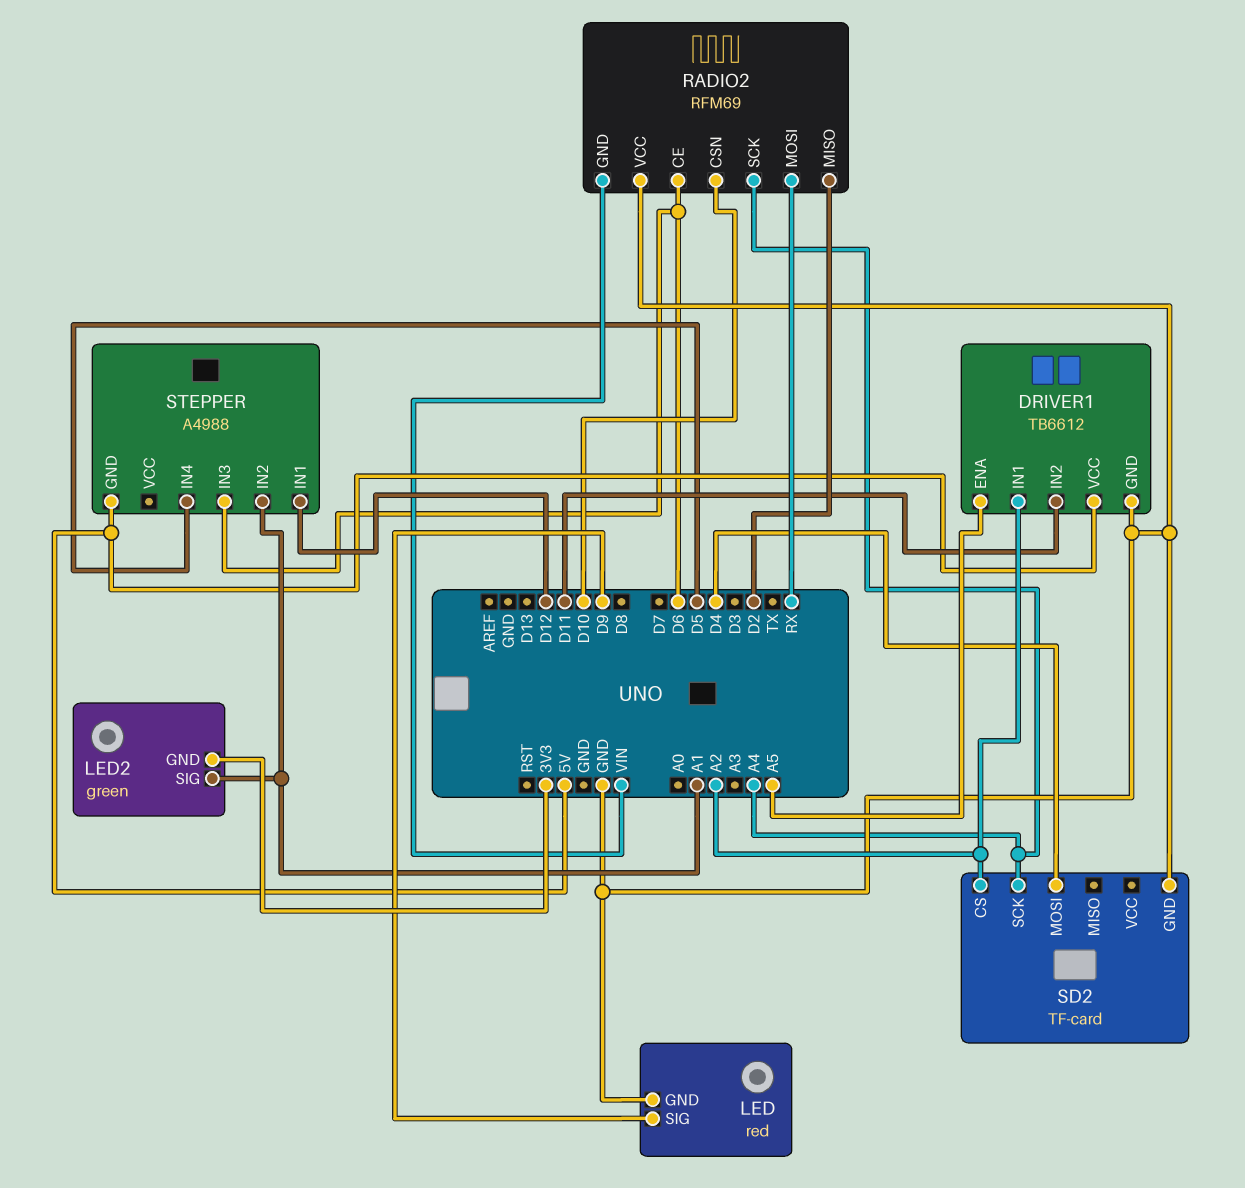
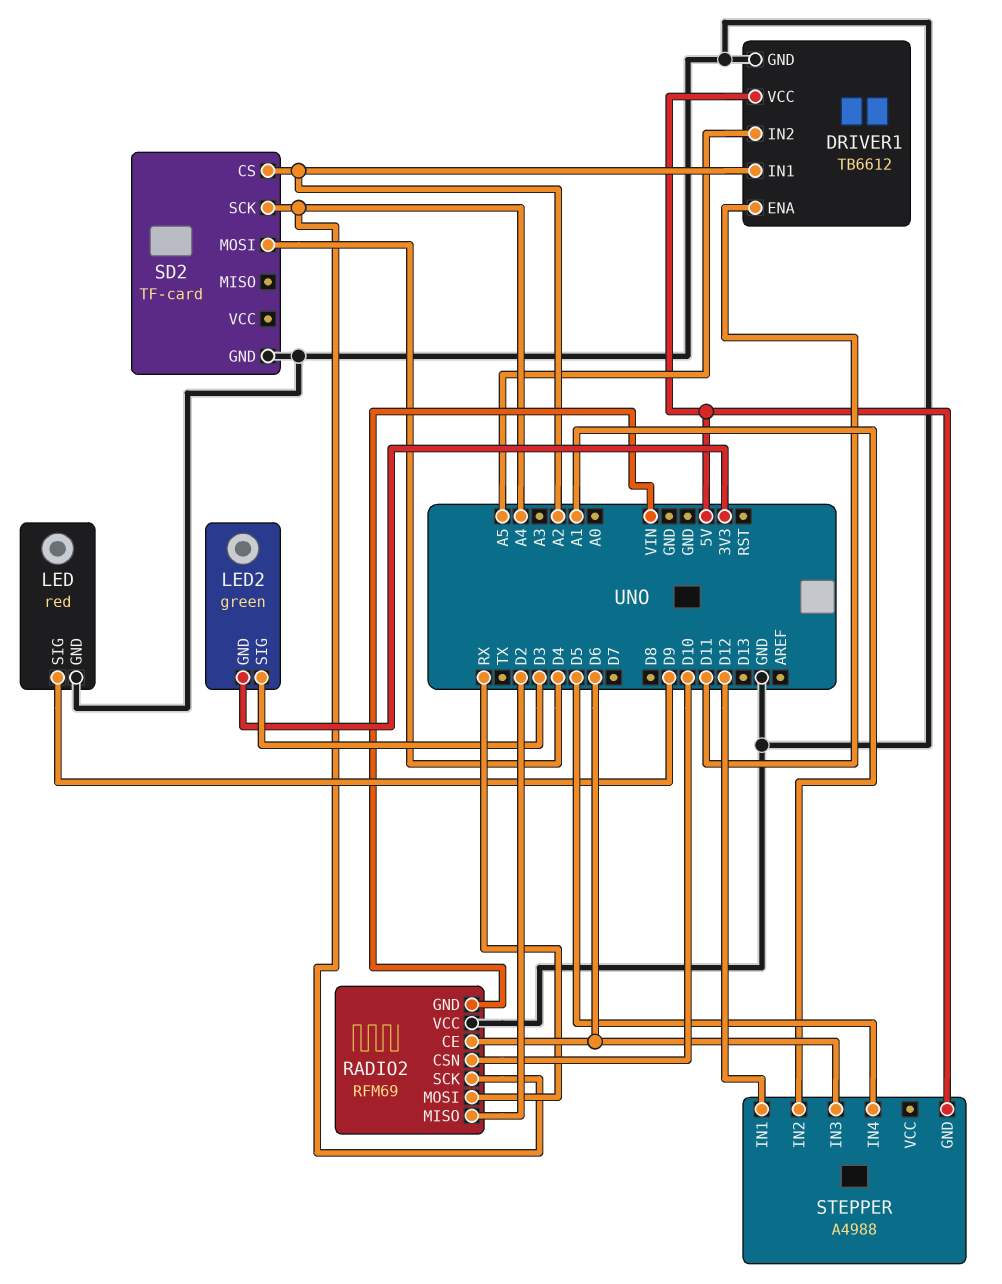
DRIVER1 pin ENA: A5 -> D11
DRIVER1 pin IN2: D11 -> A5
LED2 pin SIG: A1 -> D3

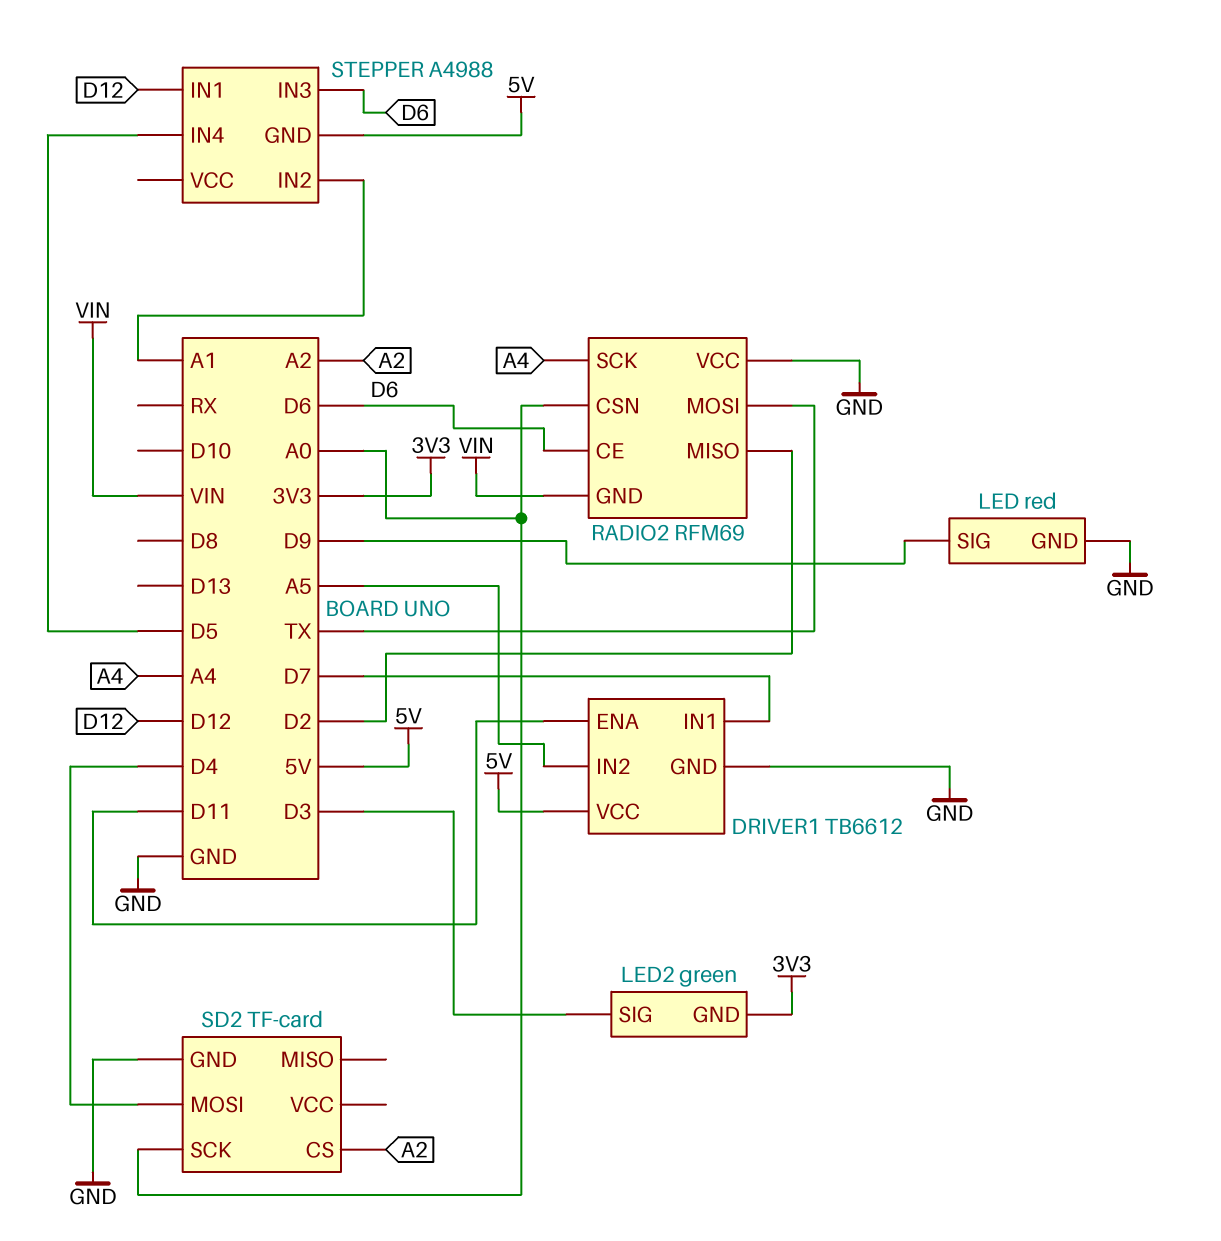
DRIVER1 pin IN1: A2 -> D7
RADIO2 pin CSN: D10 -> A0
RADIO2 pin MOSI: RX -> TX
SD2 pin SCK: A4 -> A0

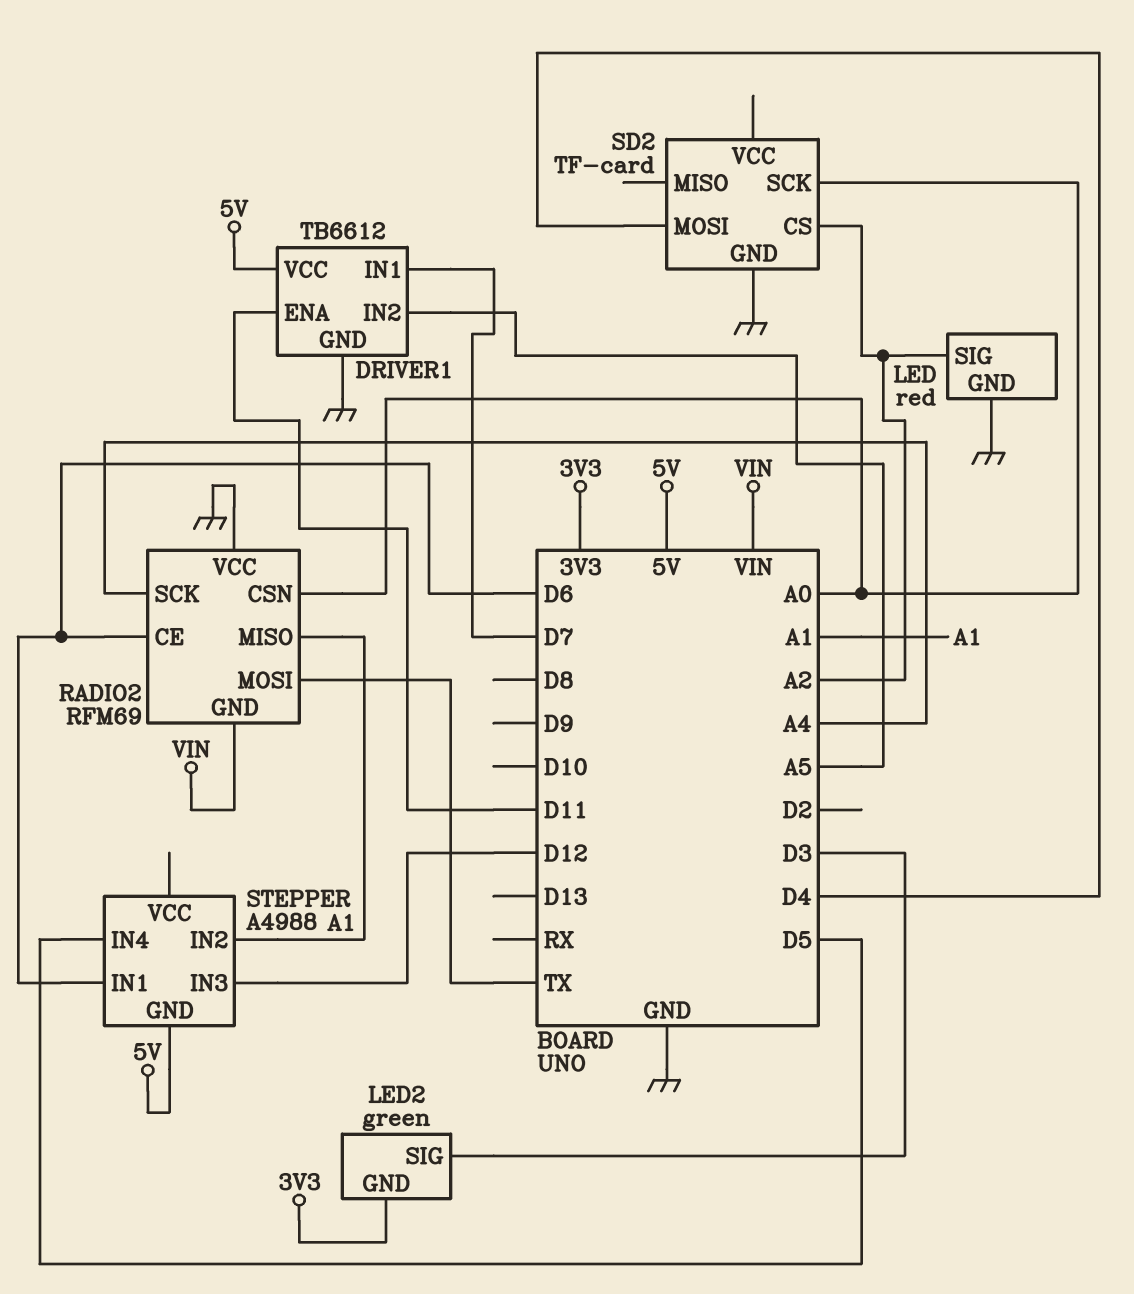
LED pin SIG: D9 -> A2
RADIO2 pin MISO: D2 -> A1
STEPPER pin IN1: D12 -> D6
STEPPER pin IN3: D6 -> D12

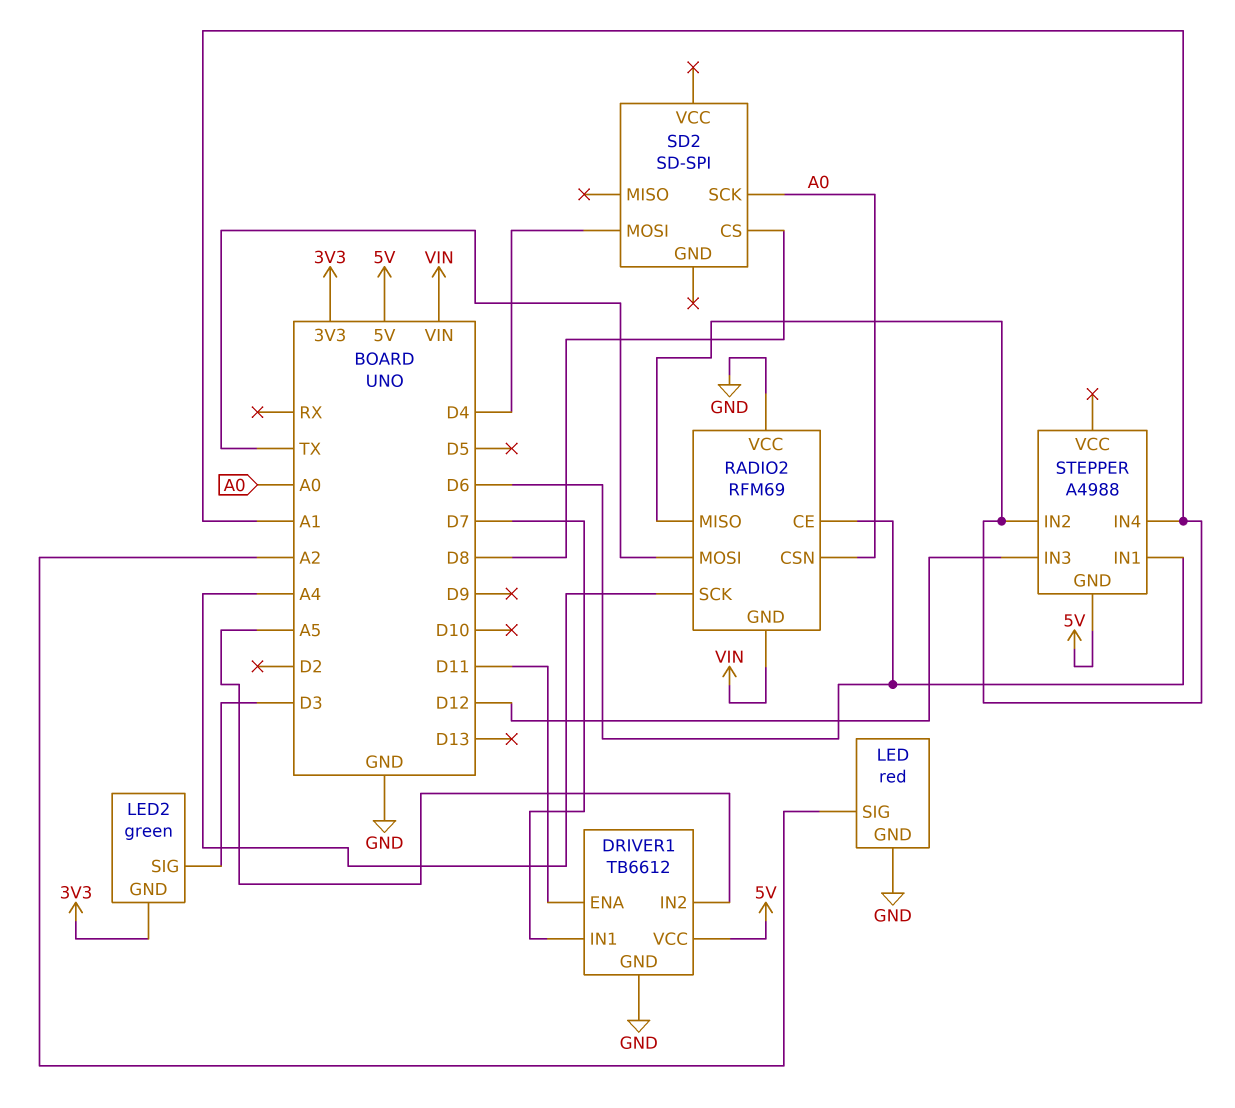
SD2: TF-card -> SD-SPI
SD2 pin CS: A2 -> D8
SD2 pin GND: GND -> none
STEPPER pin IN4: D5 -> A1

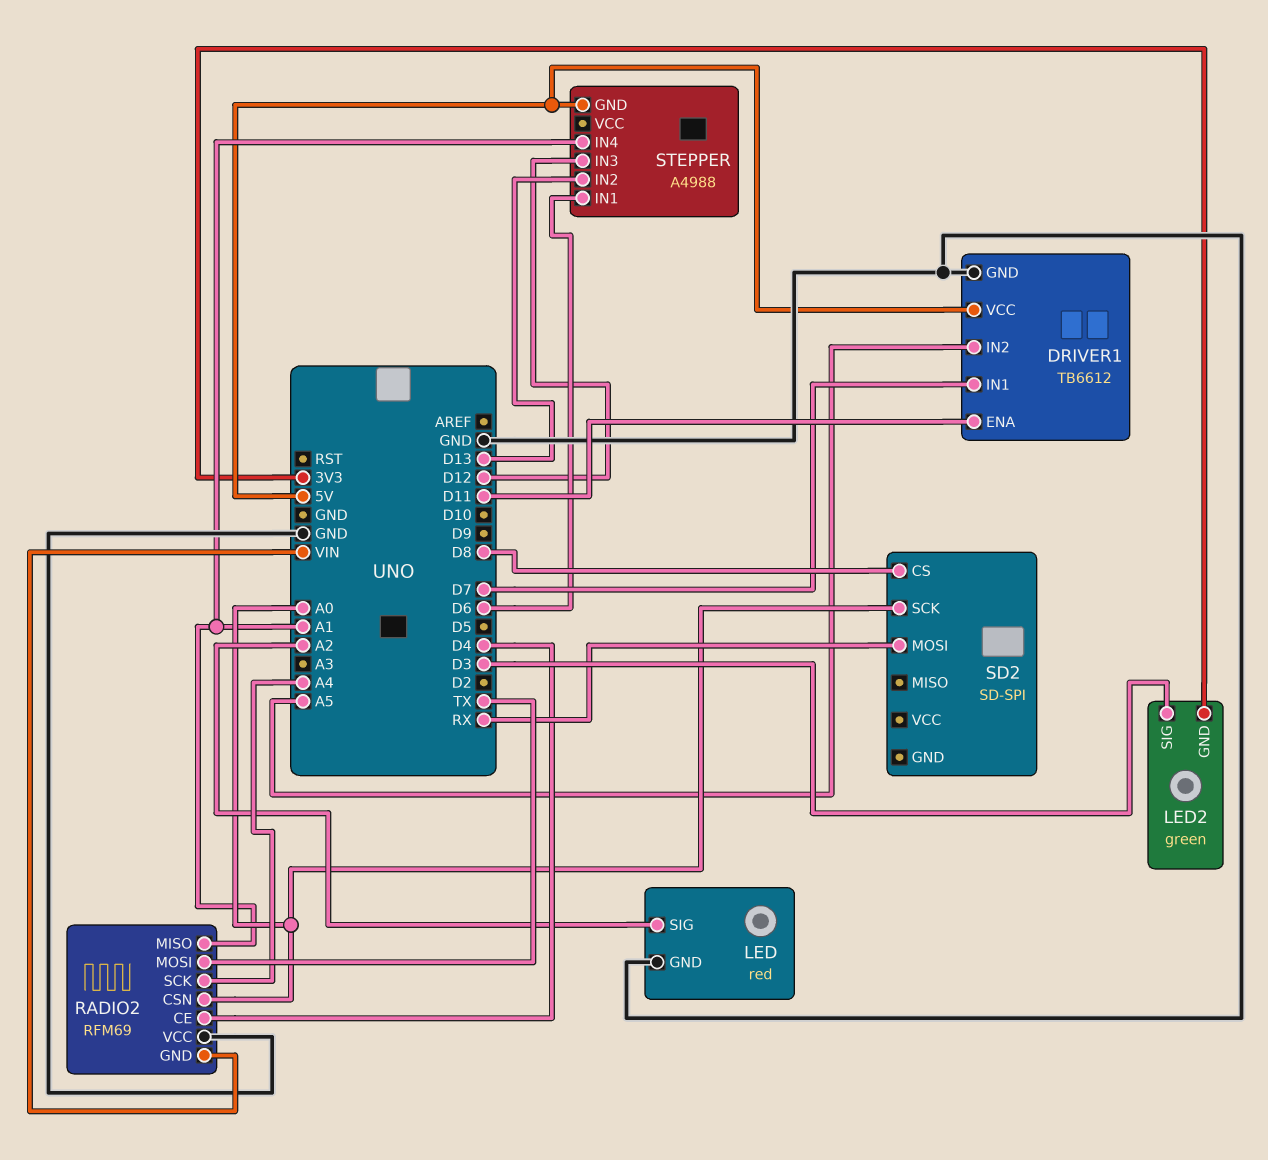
RADIO2 pin CE: D6 -> D4
SD2 pin MOSI: D4 -> RX
STEPPER pin IN2: A1 -> D13

